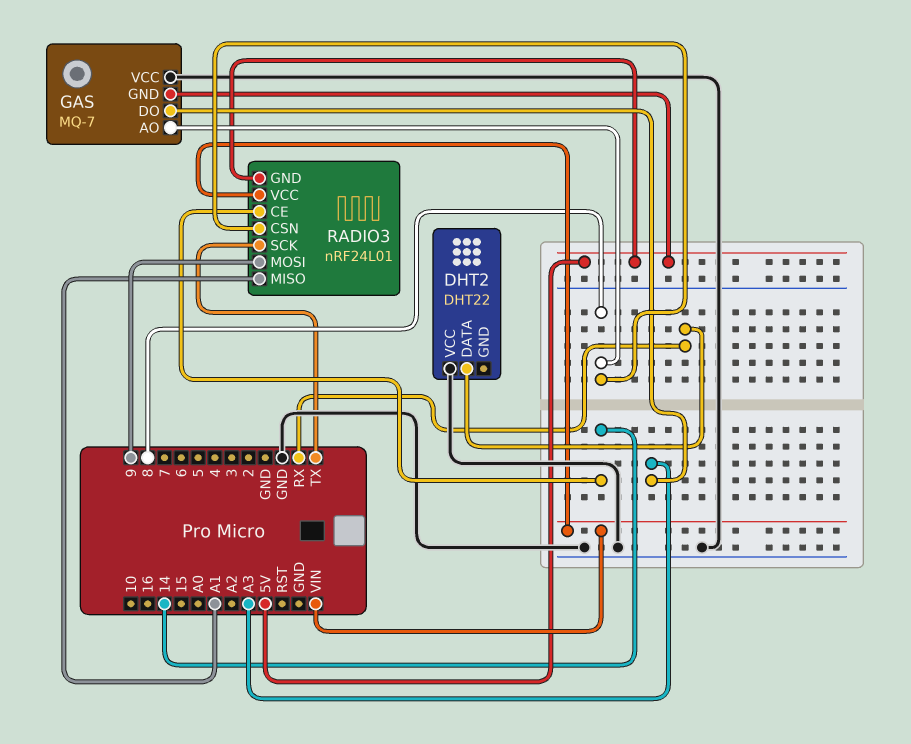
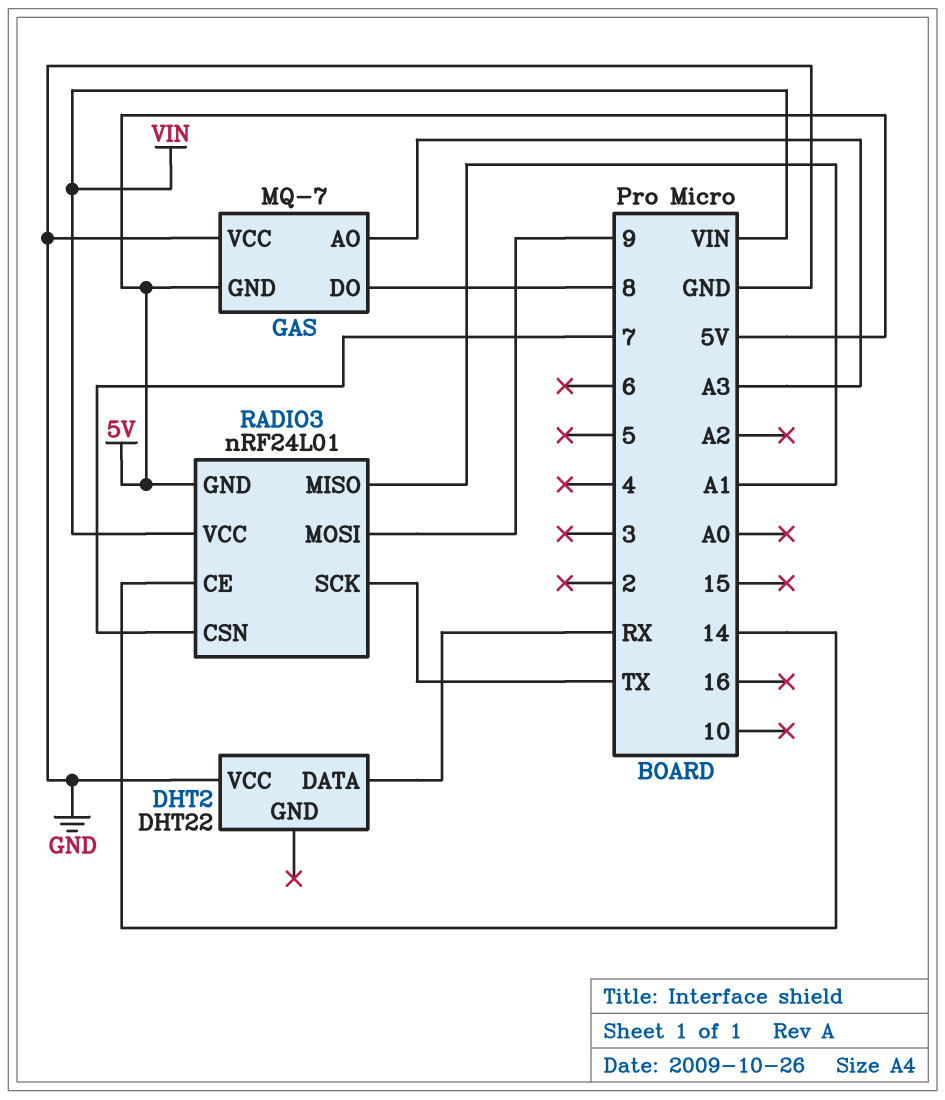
GAS pin AO: 8 -> A3
GAS pin DO: A3 -> 8
RADIO3 pin CSN: 8 -> 7

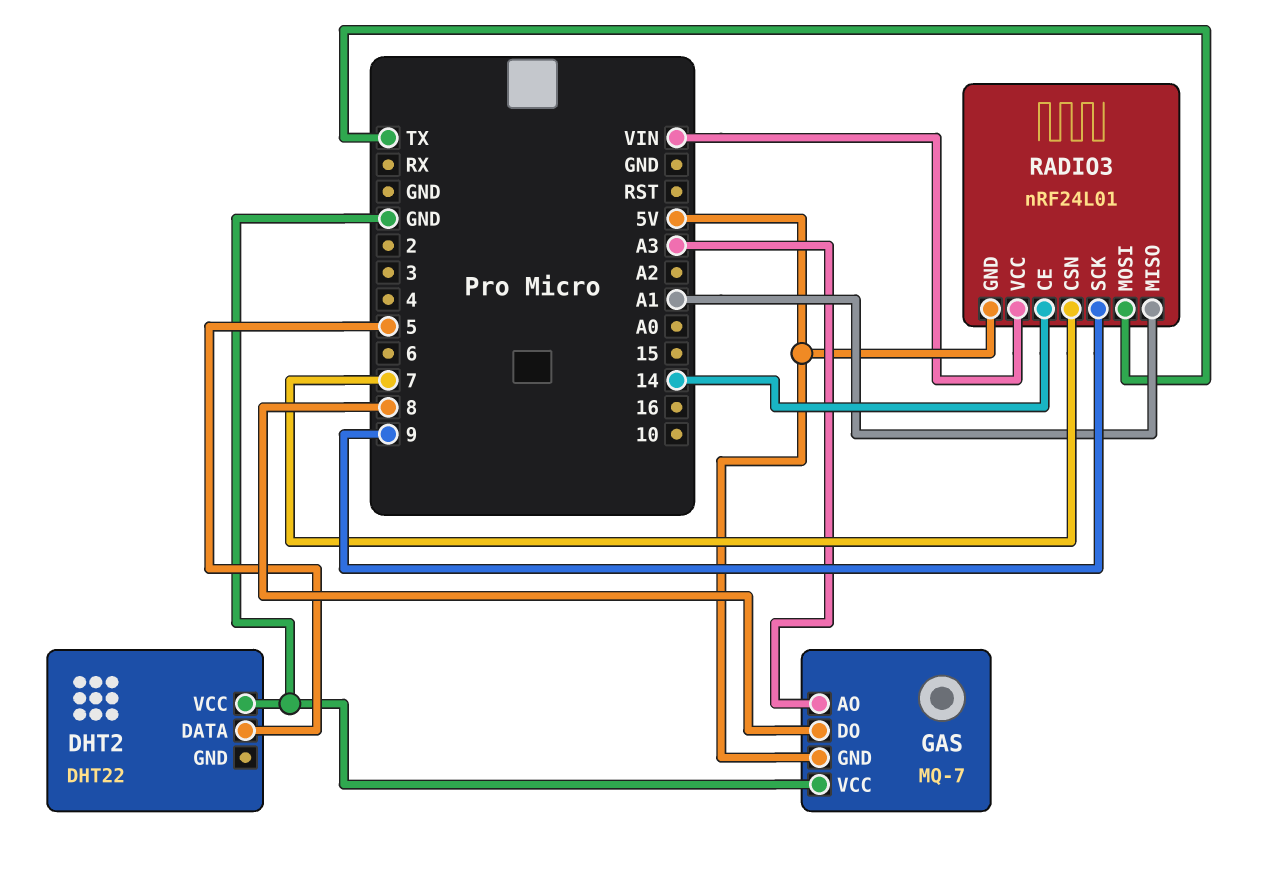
DHT2 pin DATA: RX -> 5
RADIO3 pin MOSI: 9 -> TX
RADIO3 pin SCK: TX -> 9

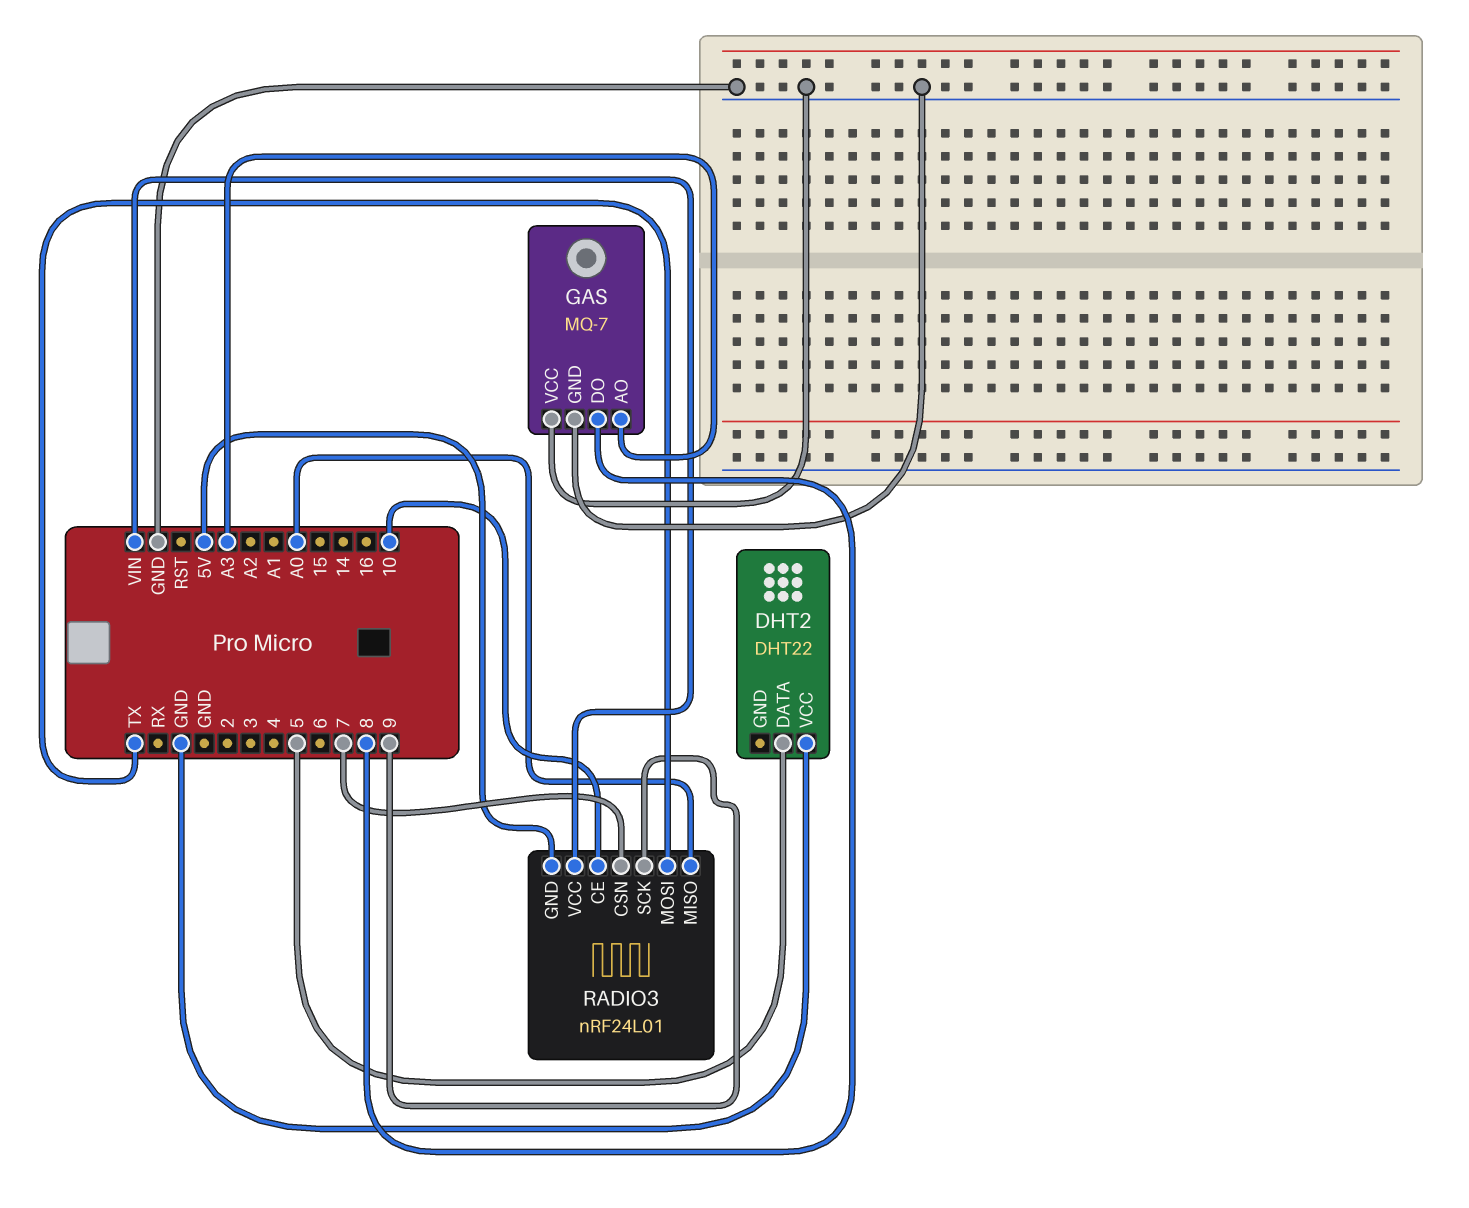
GAS pin GND: 5V -> GND
RADIO3 pin CE: 14 -> 10
RADIO3 pin MISO: A1 -> A0

